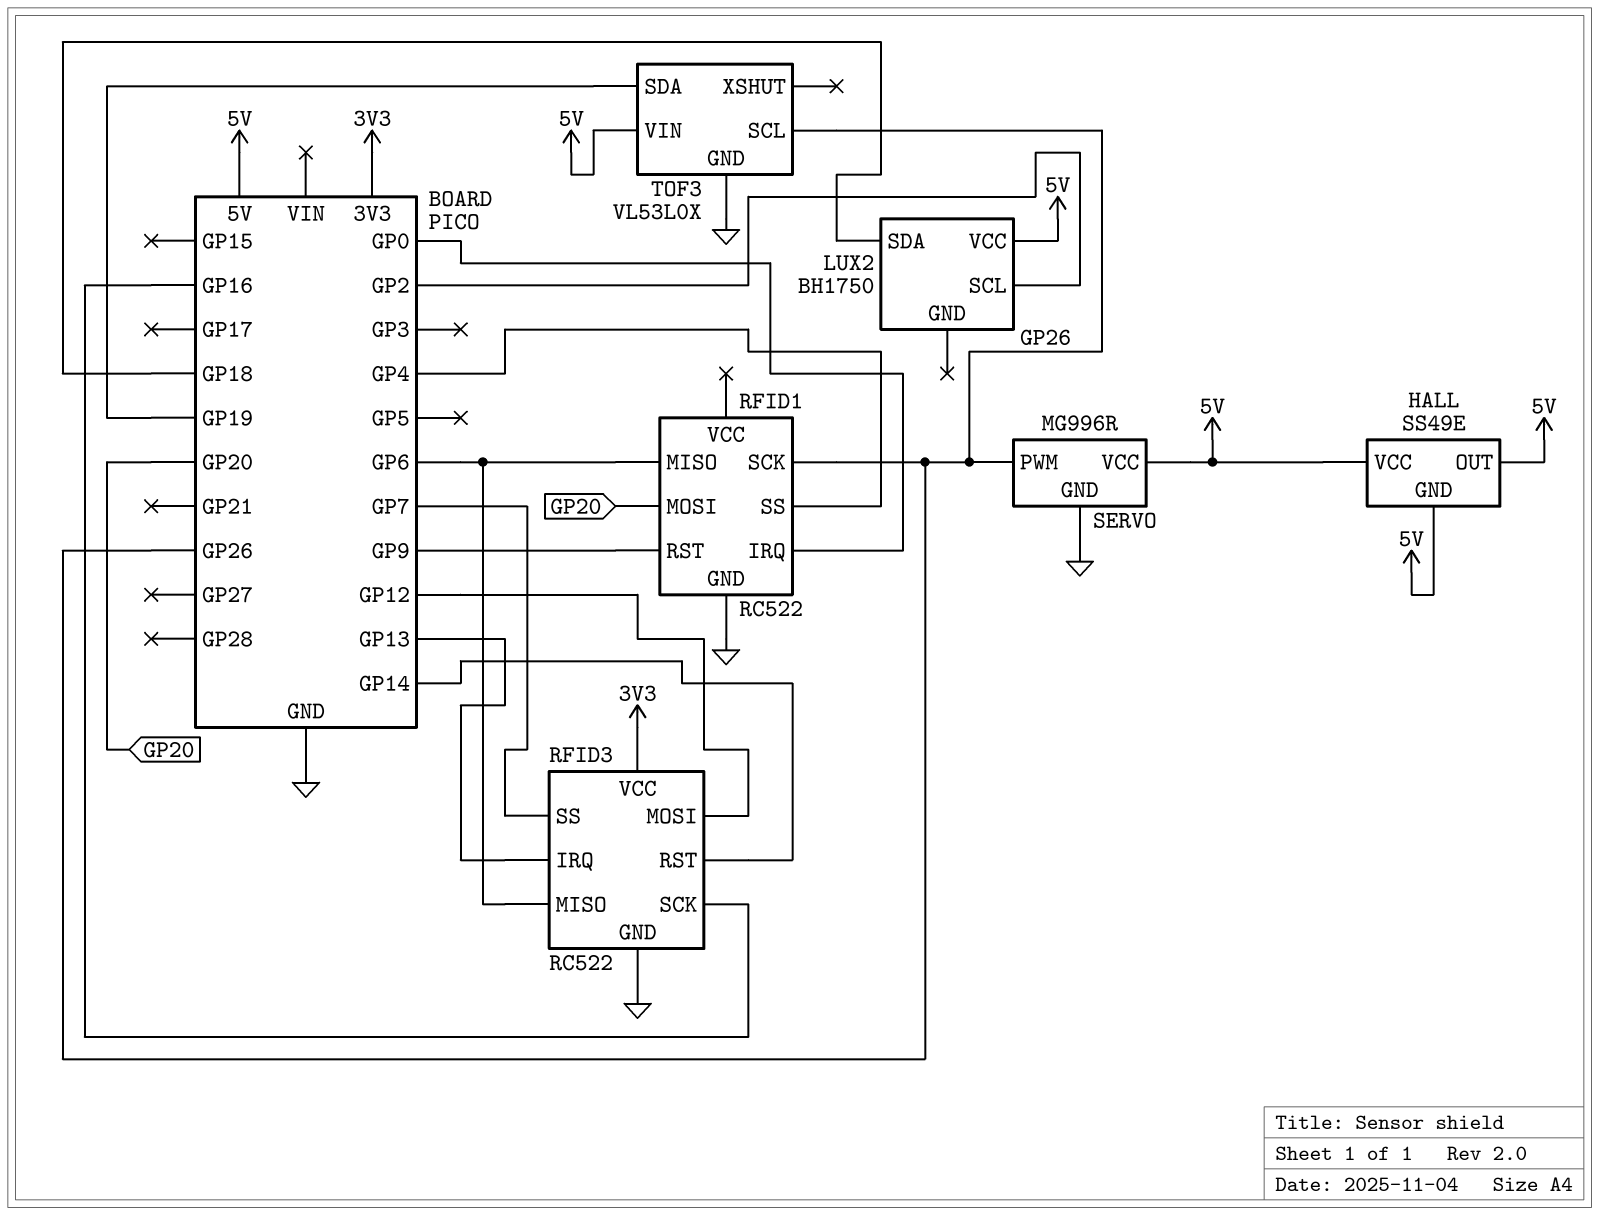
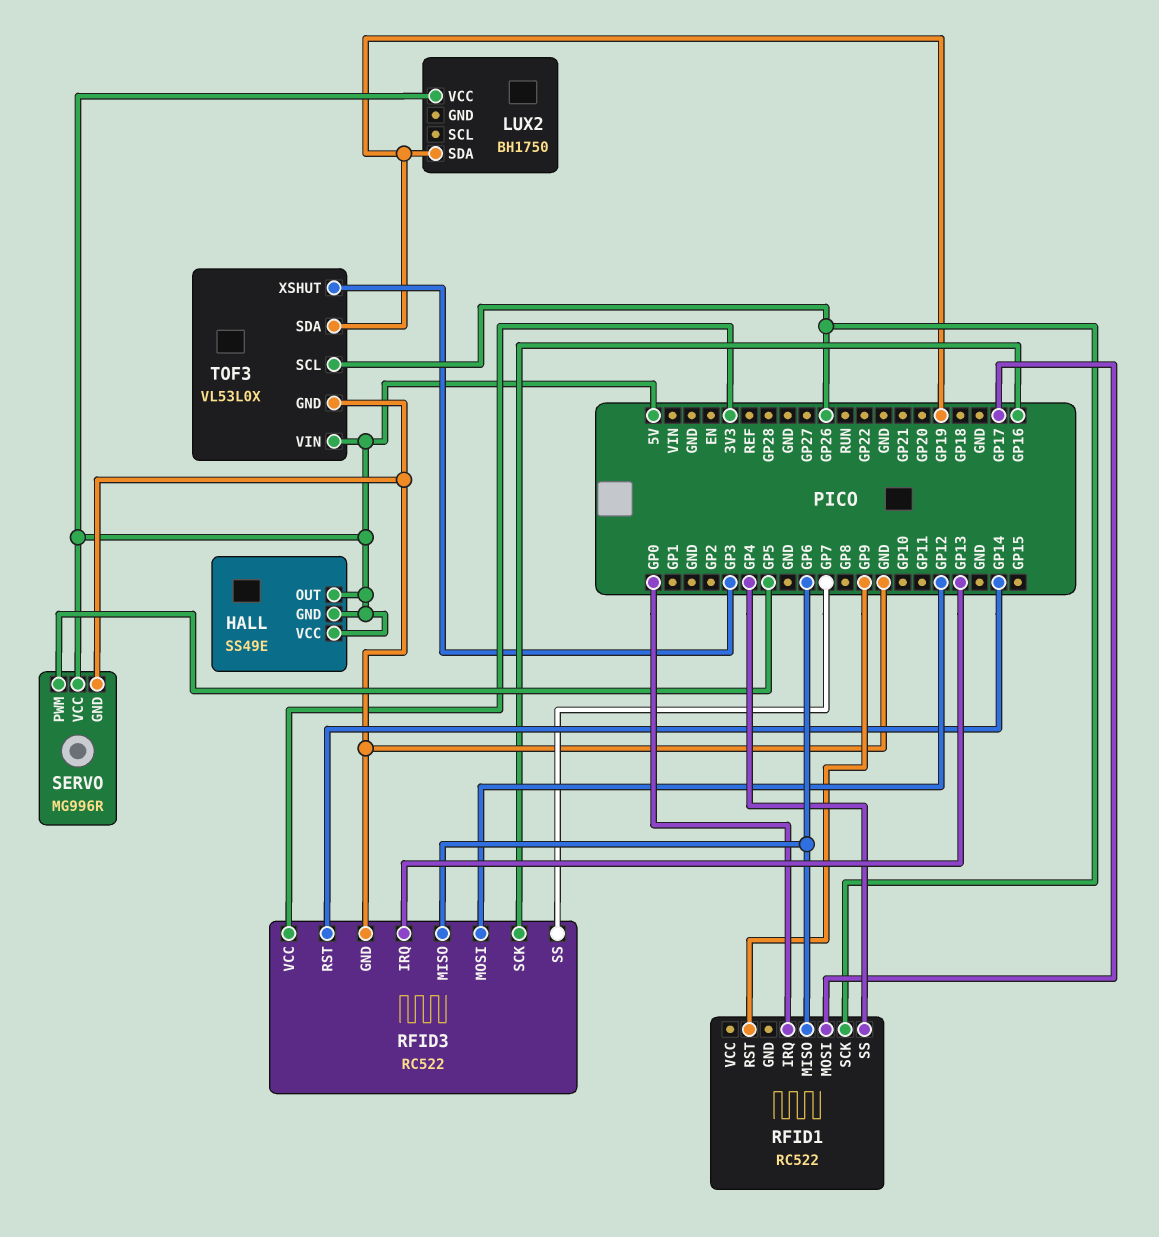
LUX2 pin SCL: GP2 -> none
LUX2 pin SDA: GP18 -> GP19
RFID1 pin GND: GND -> none
RFID1 pin MOSI: GP20 -> GP17
SERVO pin PWM: GP26 -> GP5
TOF3 pin XSHUT: none -> GP3

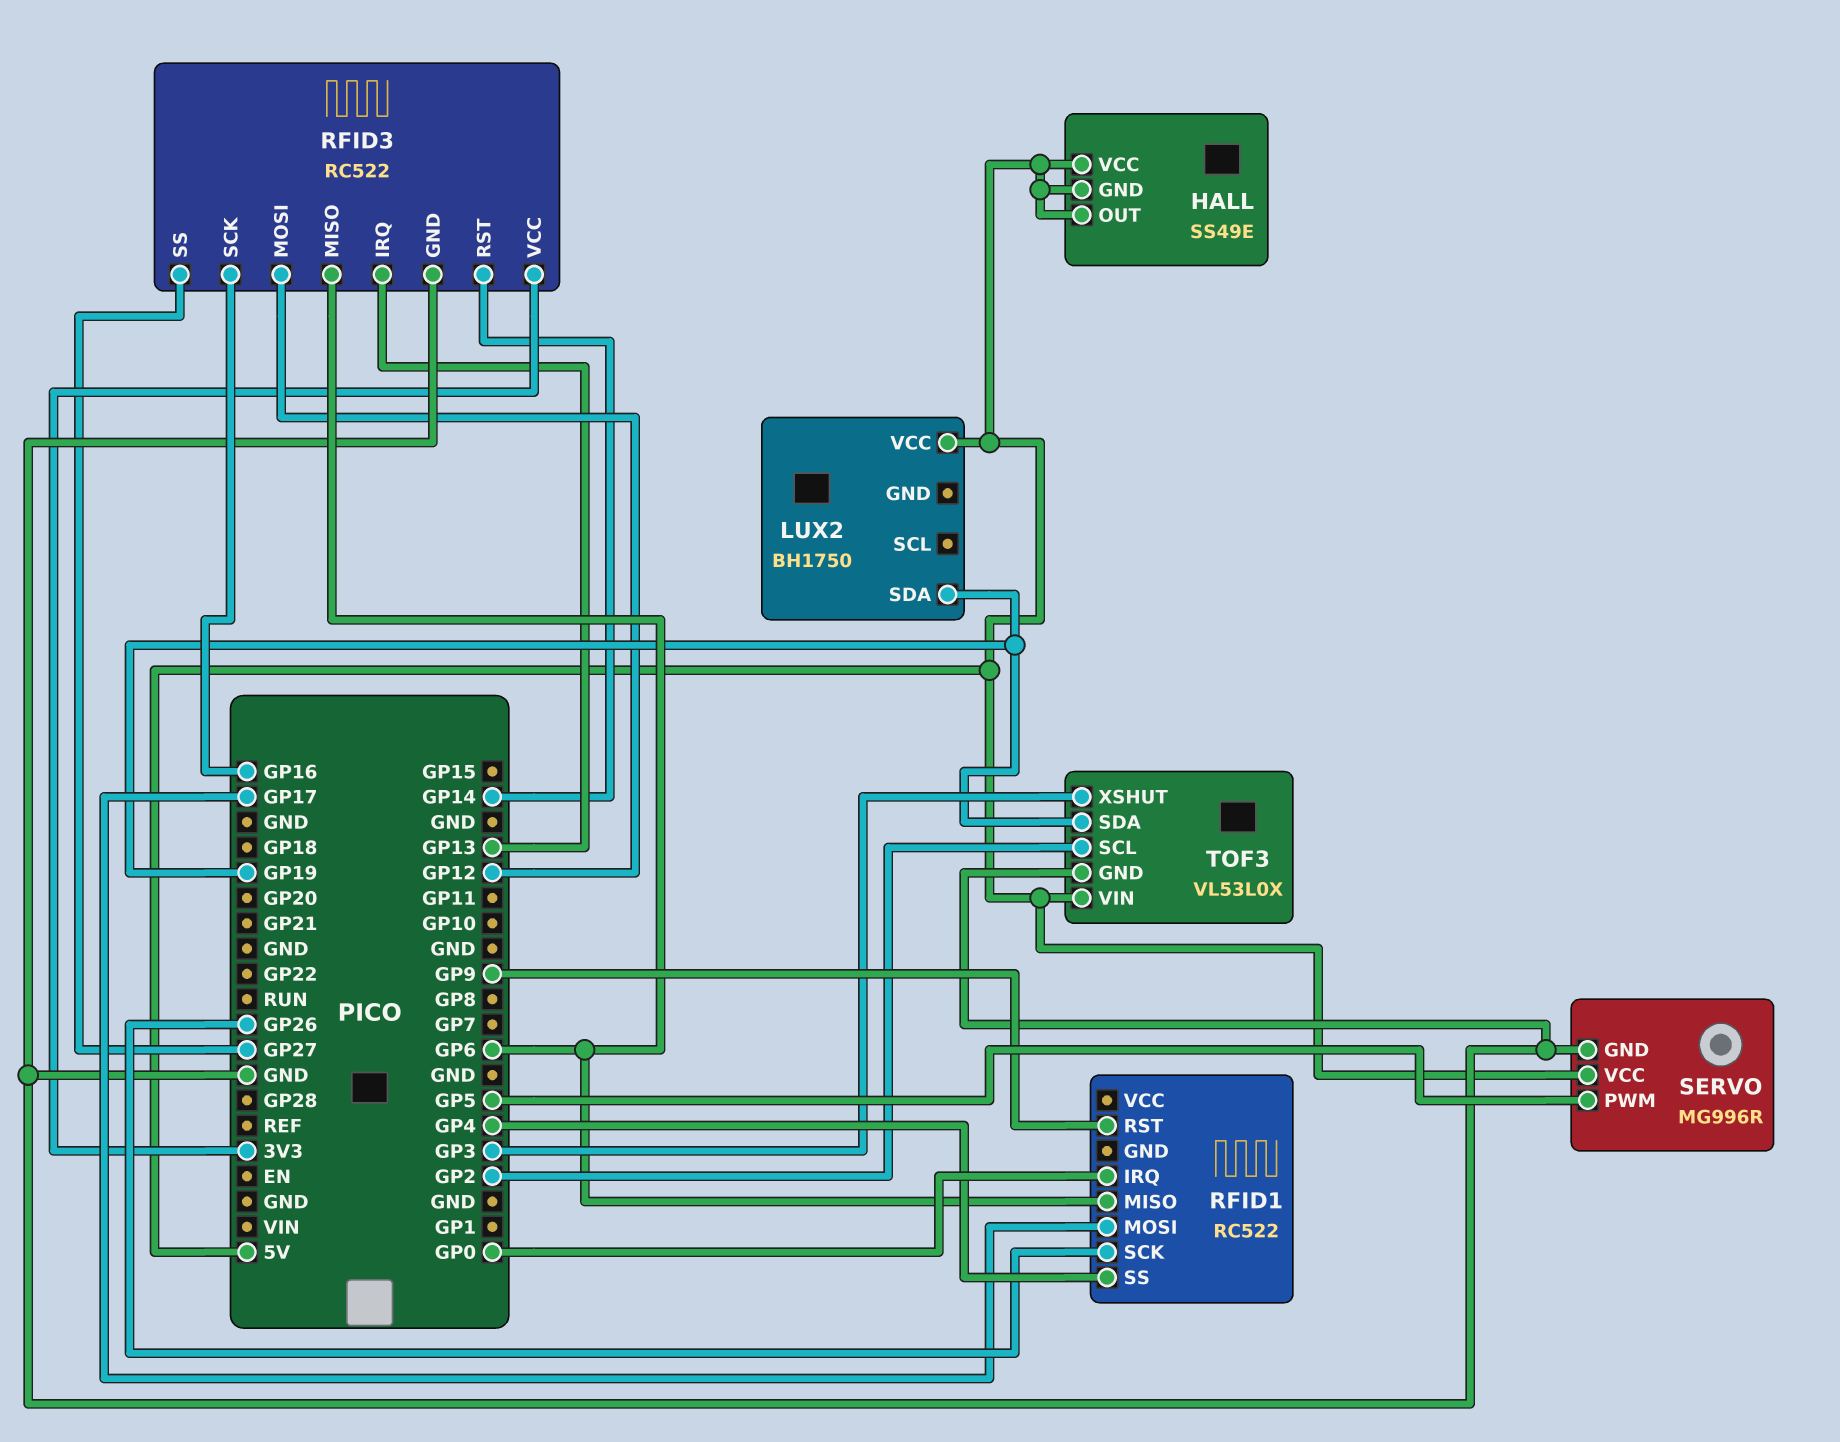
RFID3 pin SS: GP7 -> GP27
TOF3 pin SCL: GP26 -> GP2

